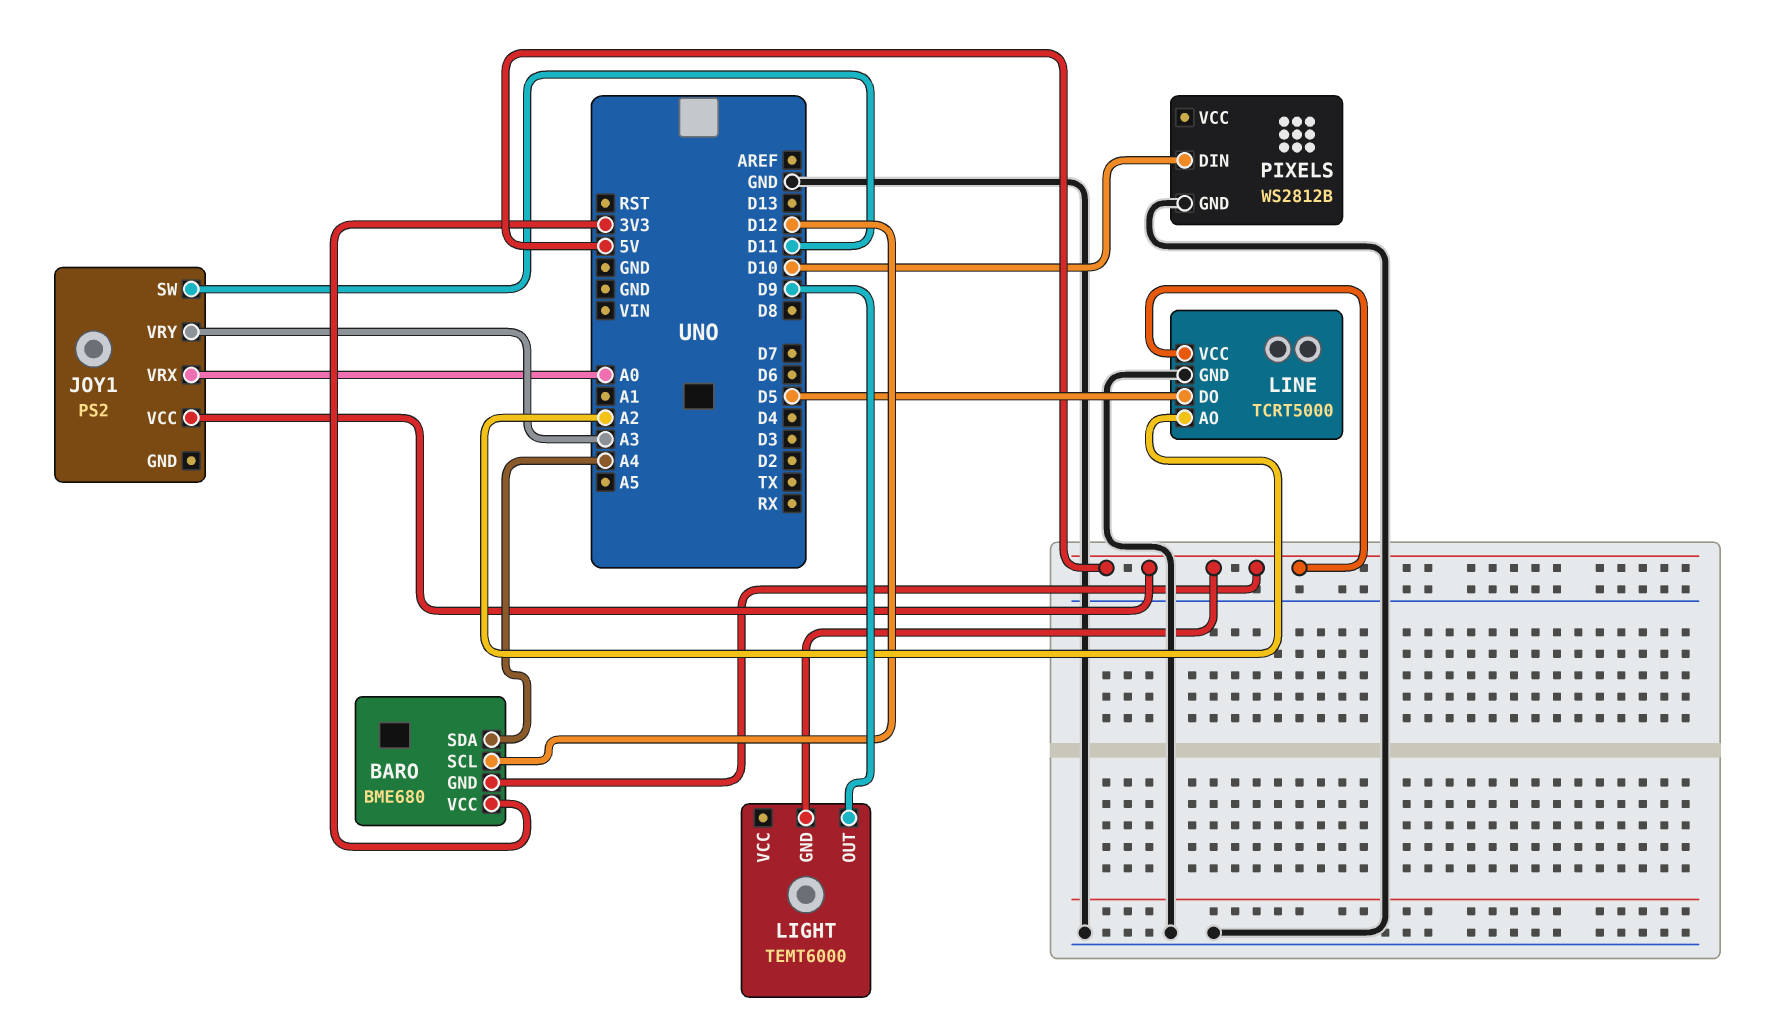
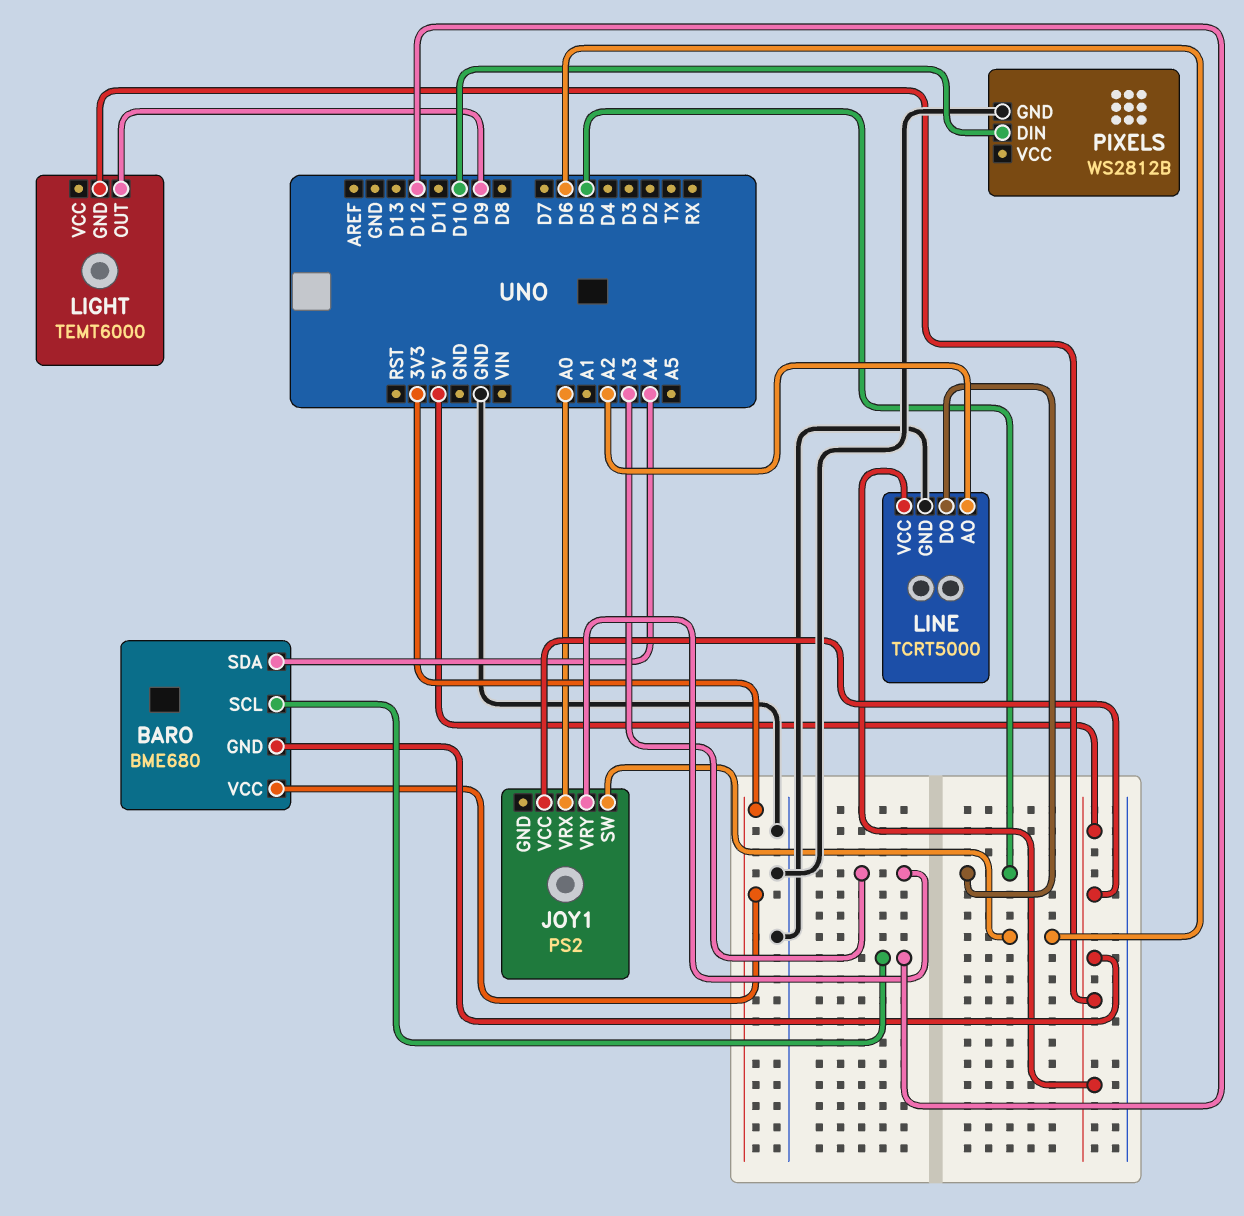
JOY1 pin SW: D11 -> D6

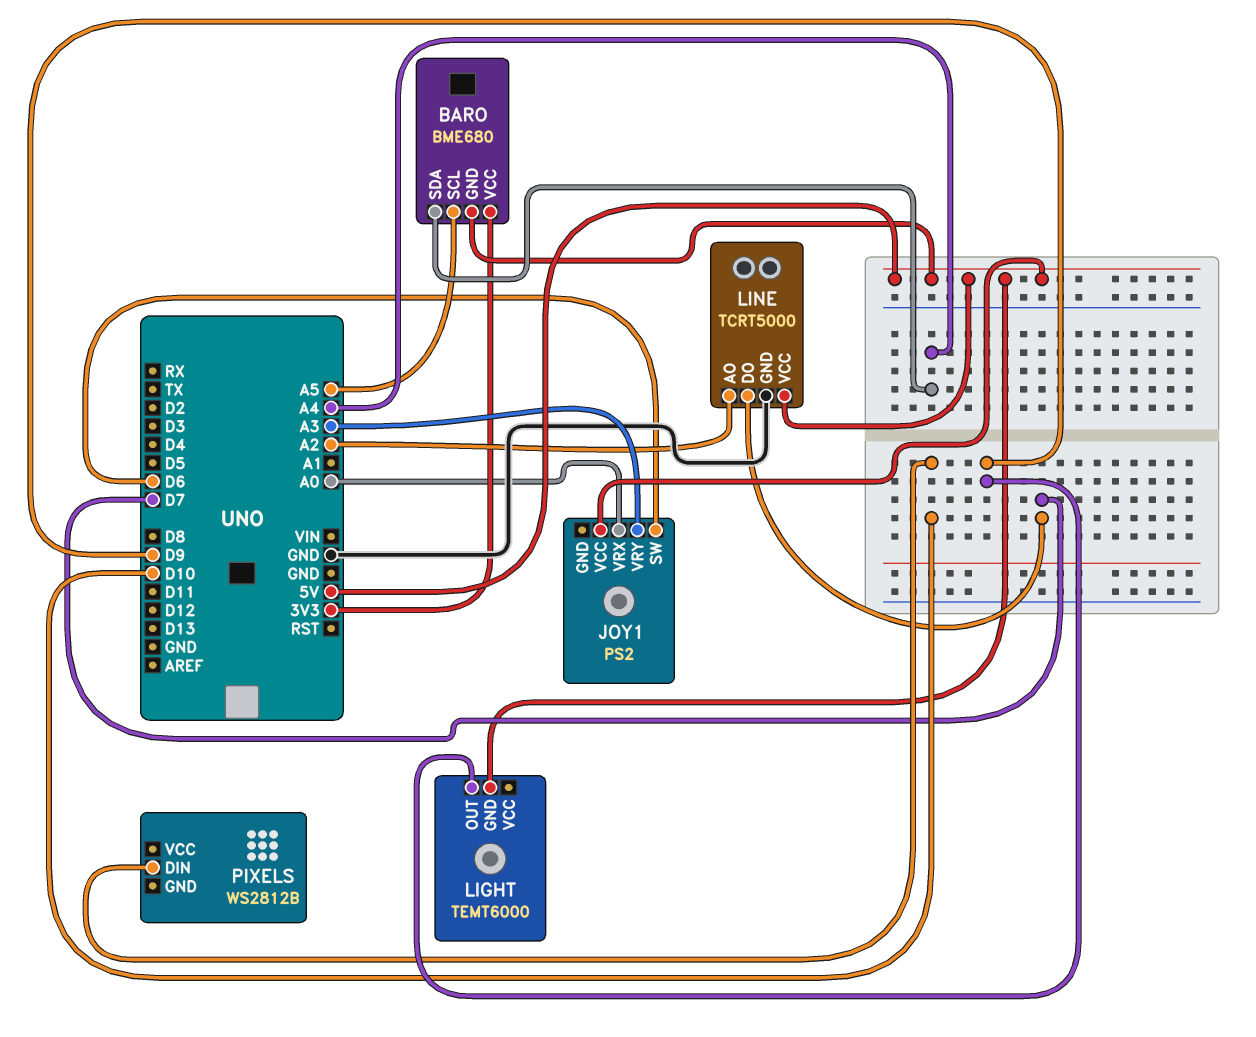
BARO pin SCL: D12 -> A5
LINE pin DO: D5 -> D7
PIXELS pin GND: GND -> none

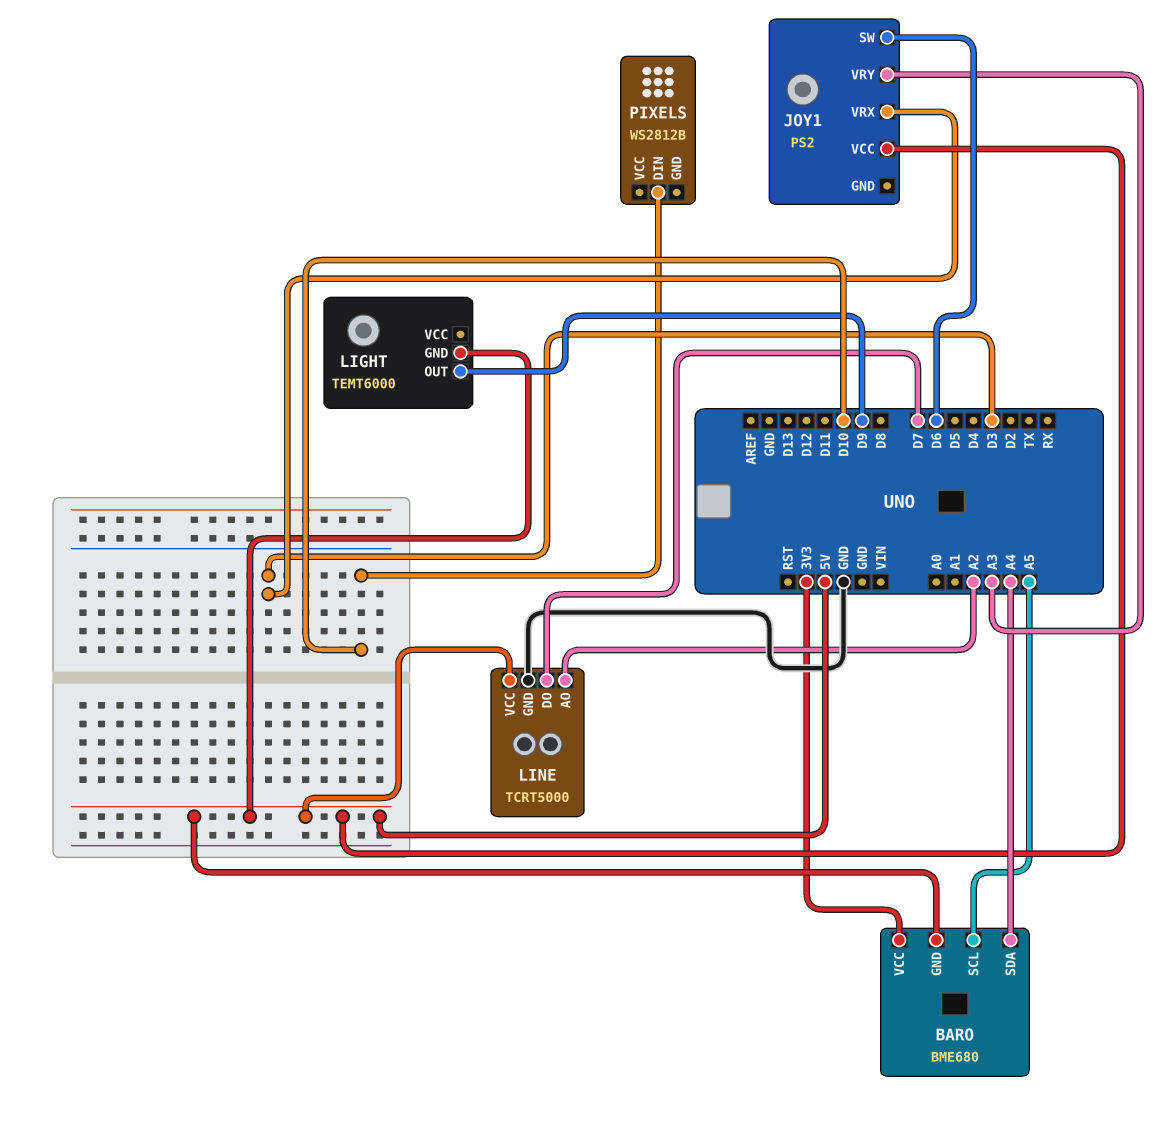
JOY1 pin VRX: A0 -> D3

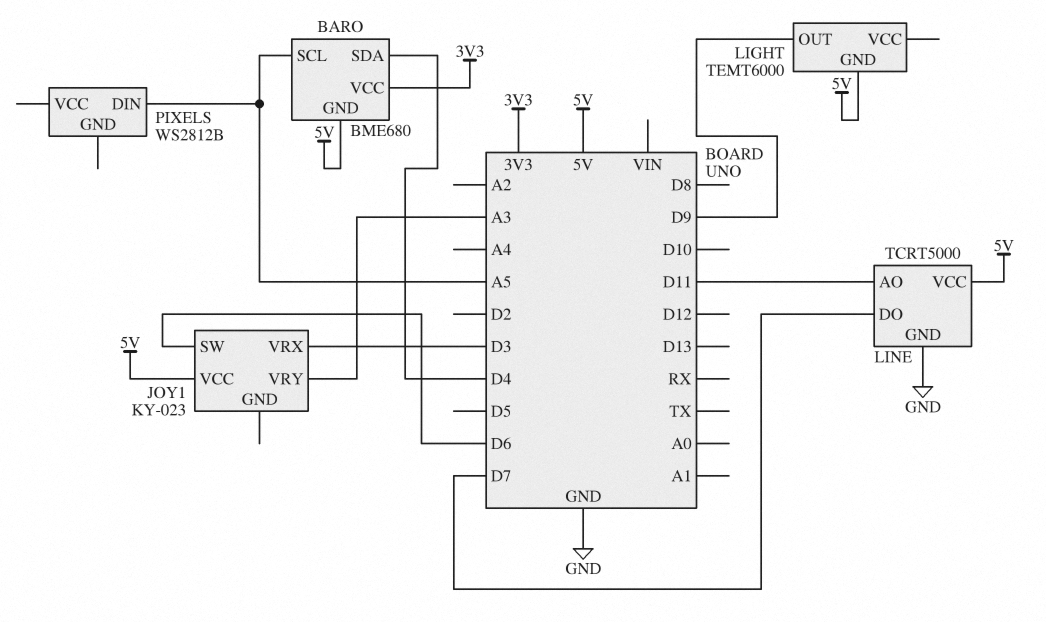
BARO pin SDA: A4 -> D4
JOY1: PS2 -> KY-023
LINE pin AO: A2 -> D11
PIXELS pin DIN: D10 -> A5

